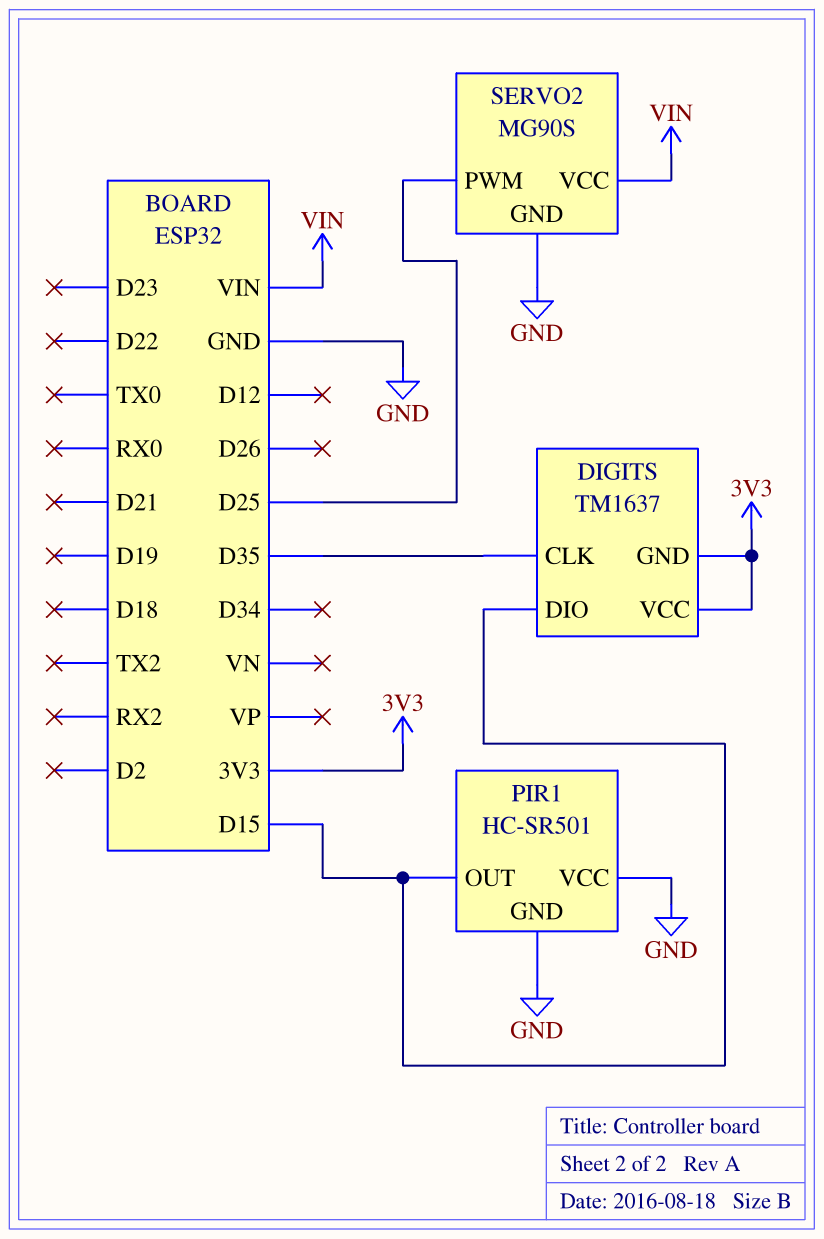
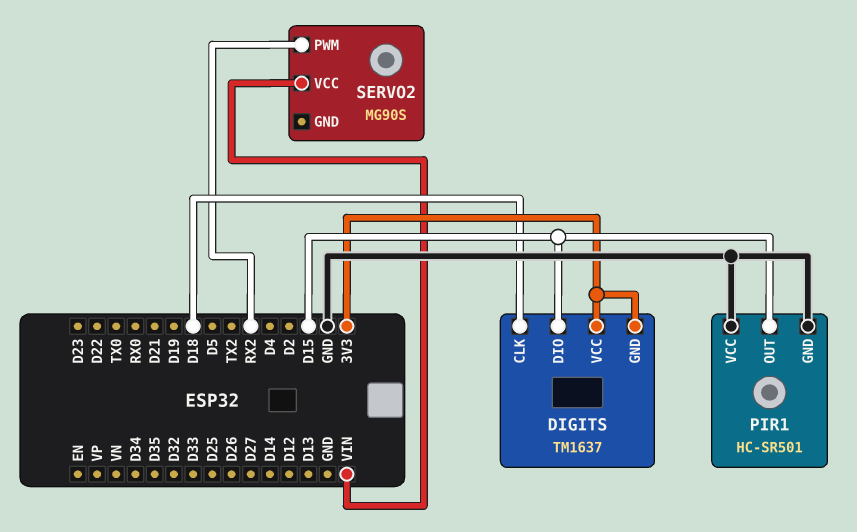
DIGITS pin CLK: D35 -> D18
SERVO2 pin GND: GND -> none
SERVO2 pin PWM: D25 -> RX2

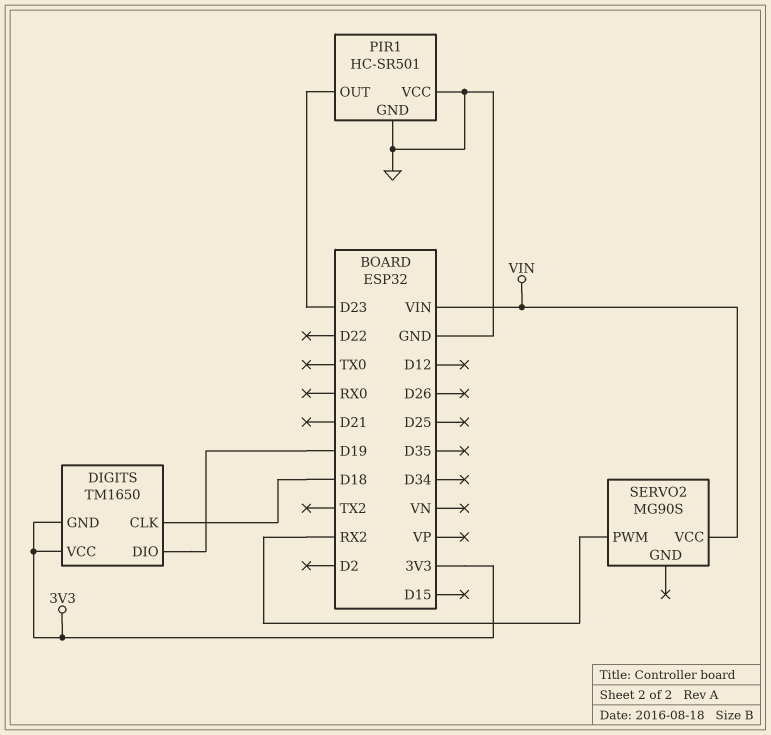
DIGITS: TM1637 -> TM1650
DIGITS pin DIO: D15 -> D19
PIR1 pin OUT: D15 -> D23

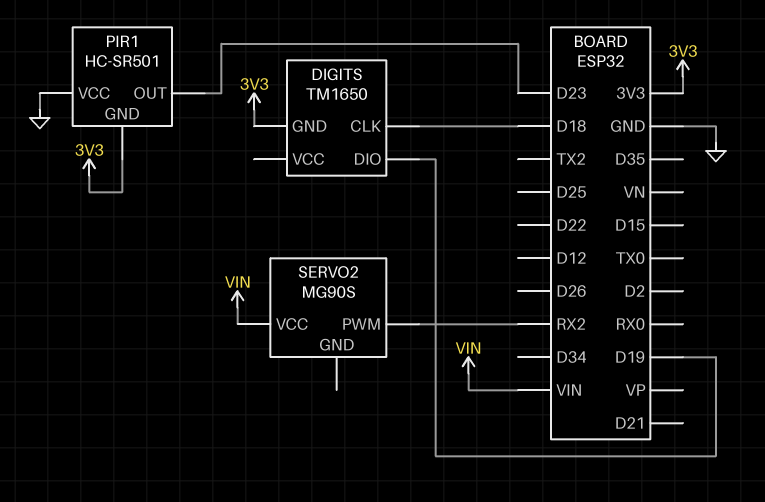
DIGITS pin VCC: 3V3 -> none
PIR1 pin GND: GND -> 3V3

